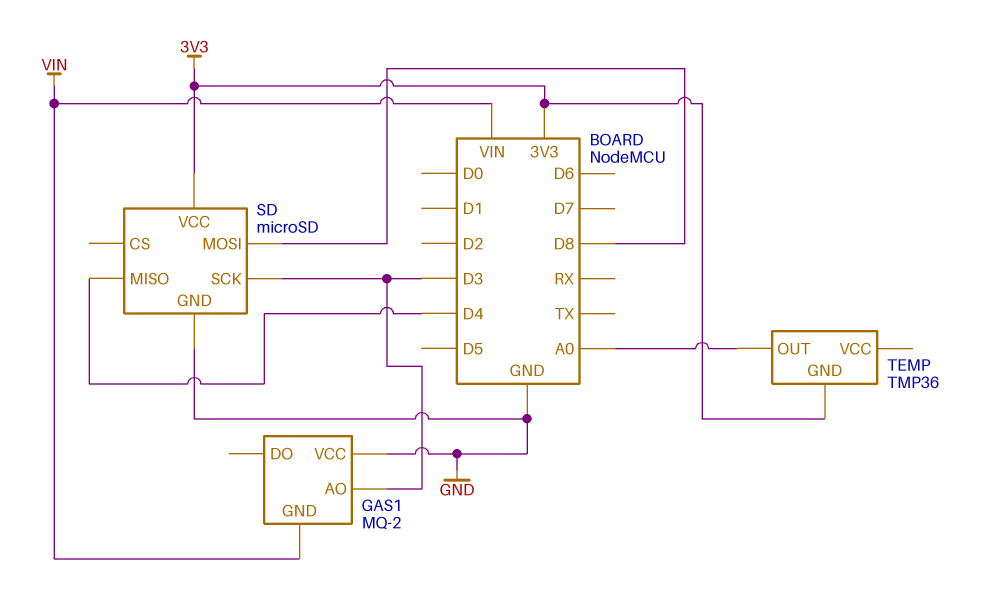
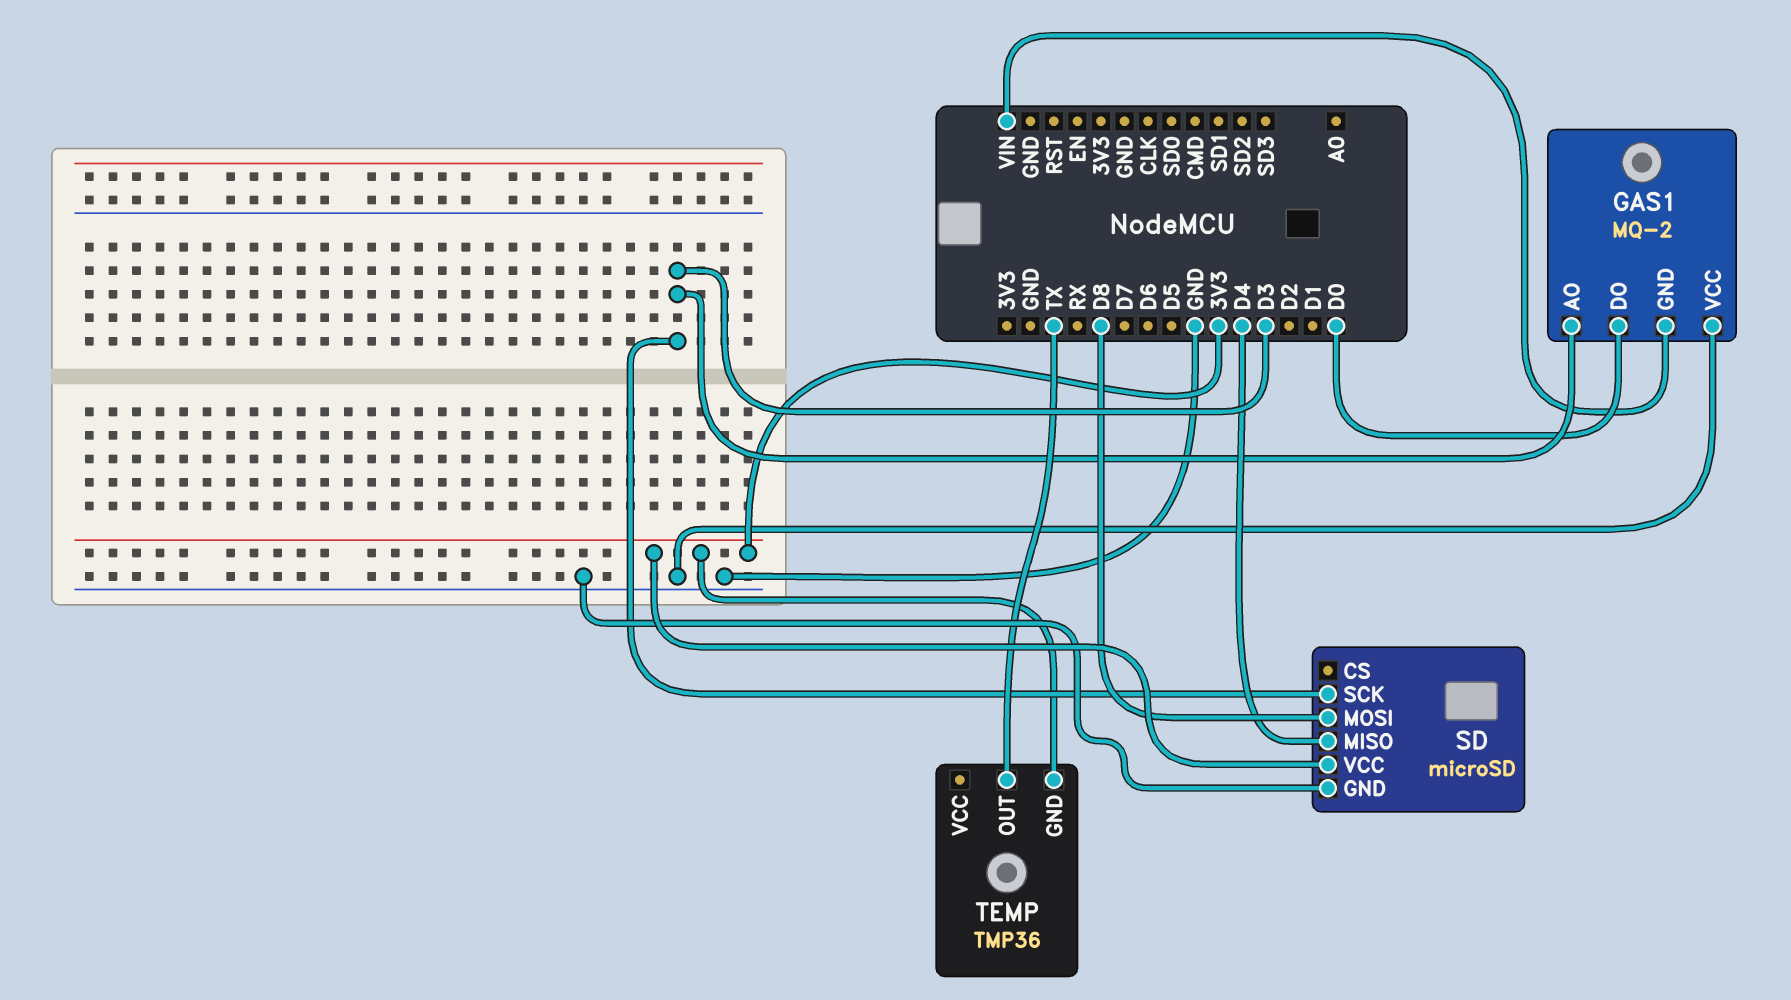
GAS1 pin DO: none -> D0
TEMP pin OUT: A0 -> TX

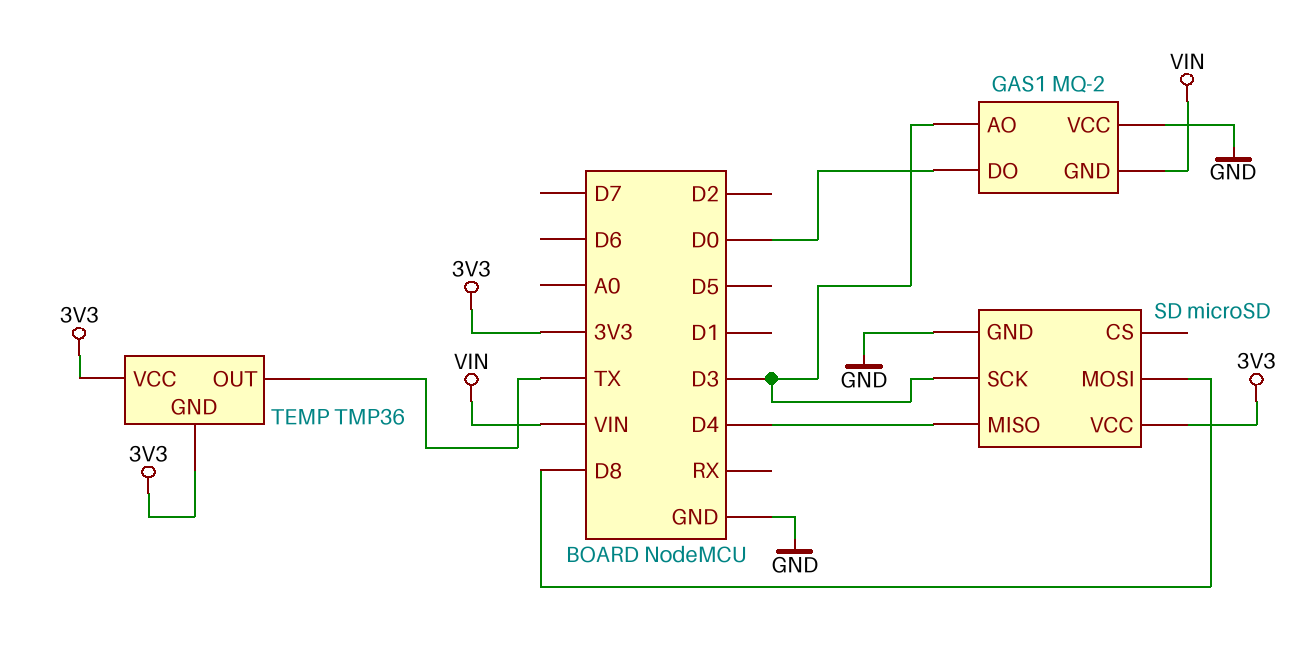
TEMP pin VCC: none -> 3V3

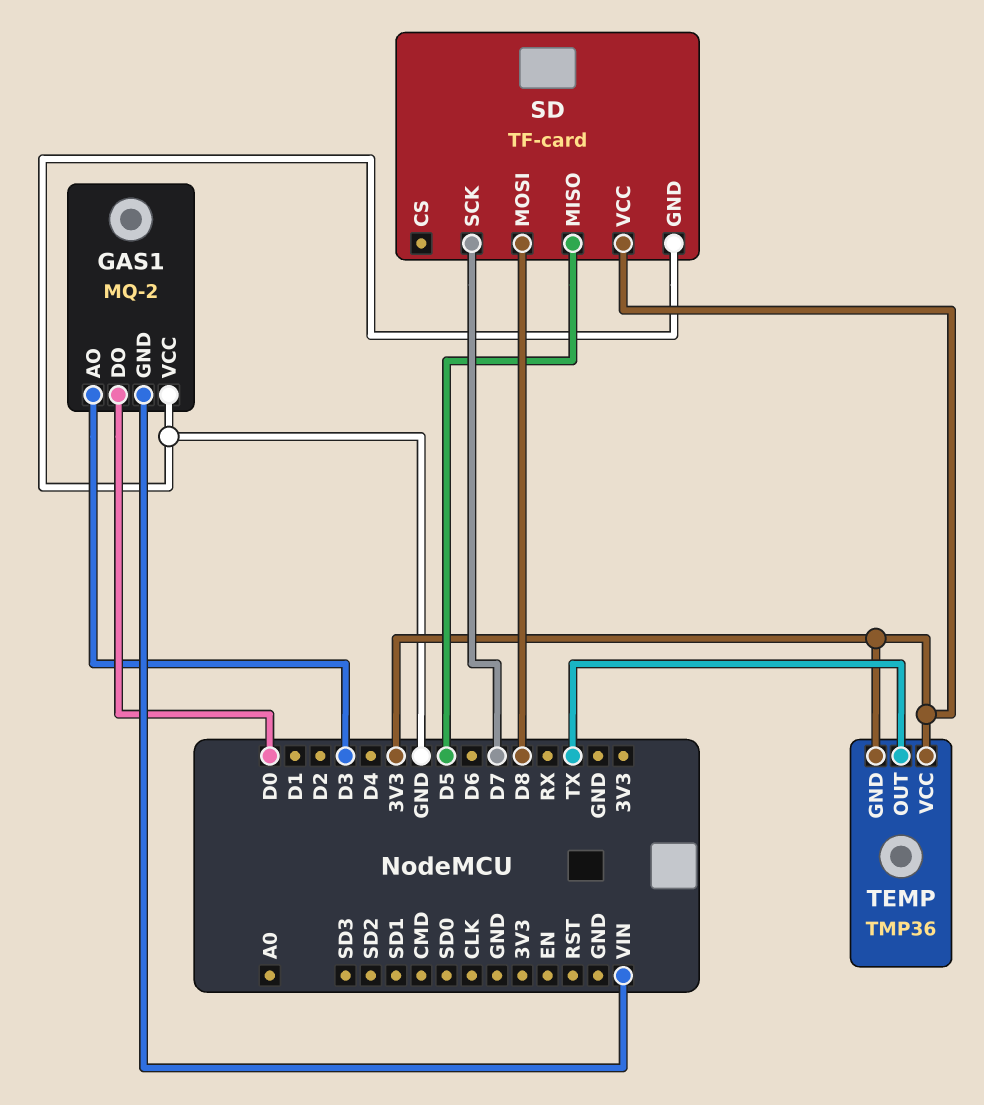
SD: microSD -> TF-card
SD pin MISO: D4 -> D5
SD pin SCK: D3 -> D7

